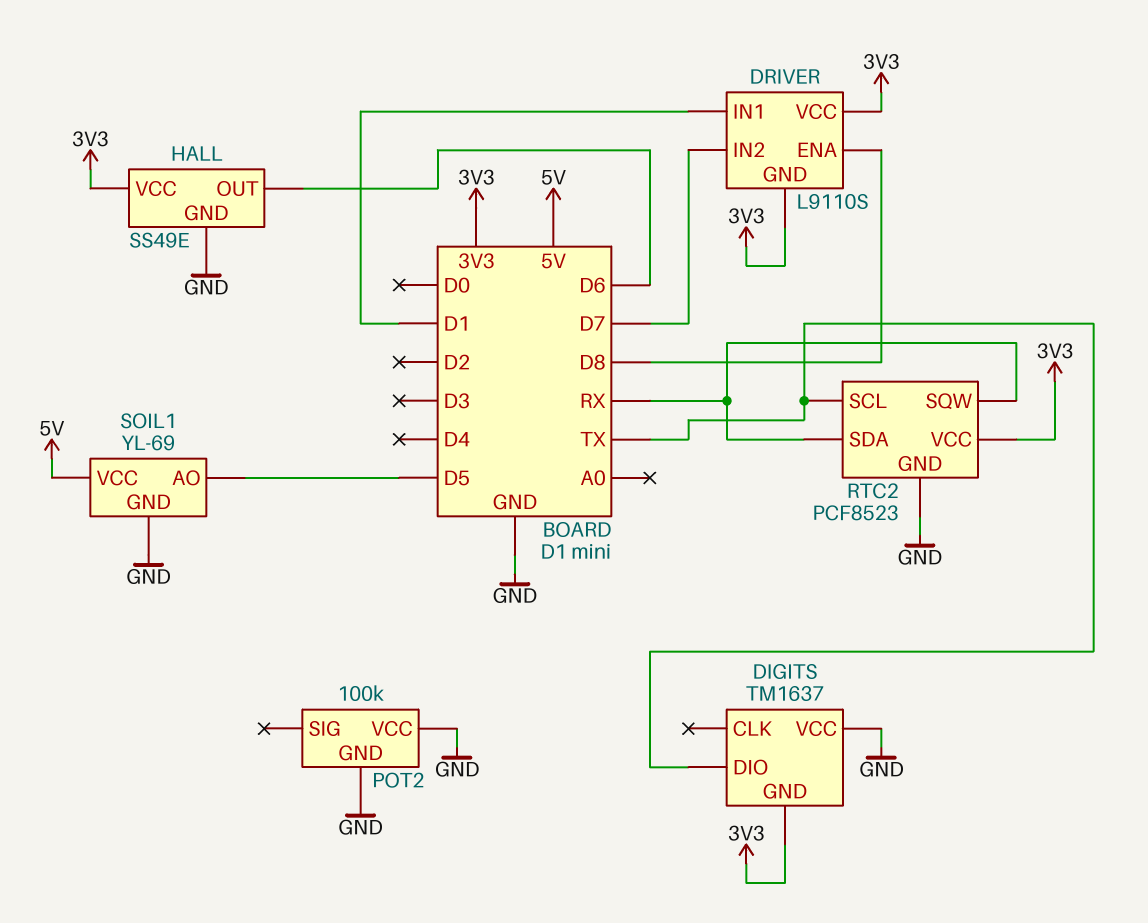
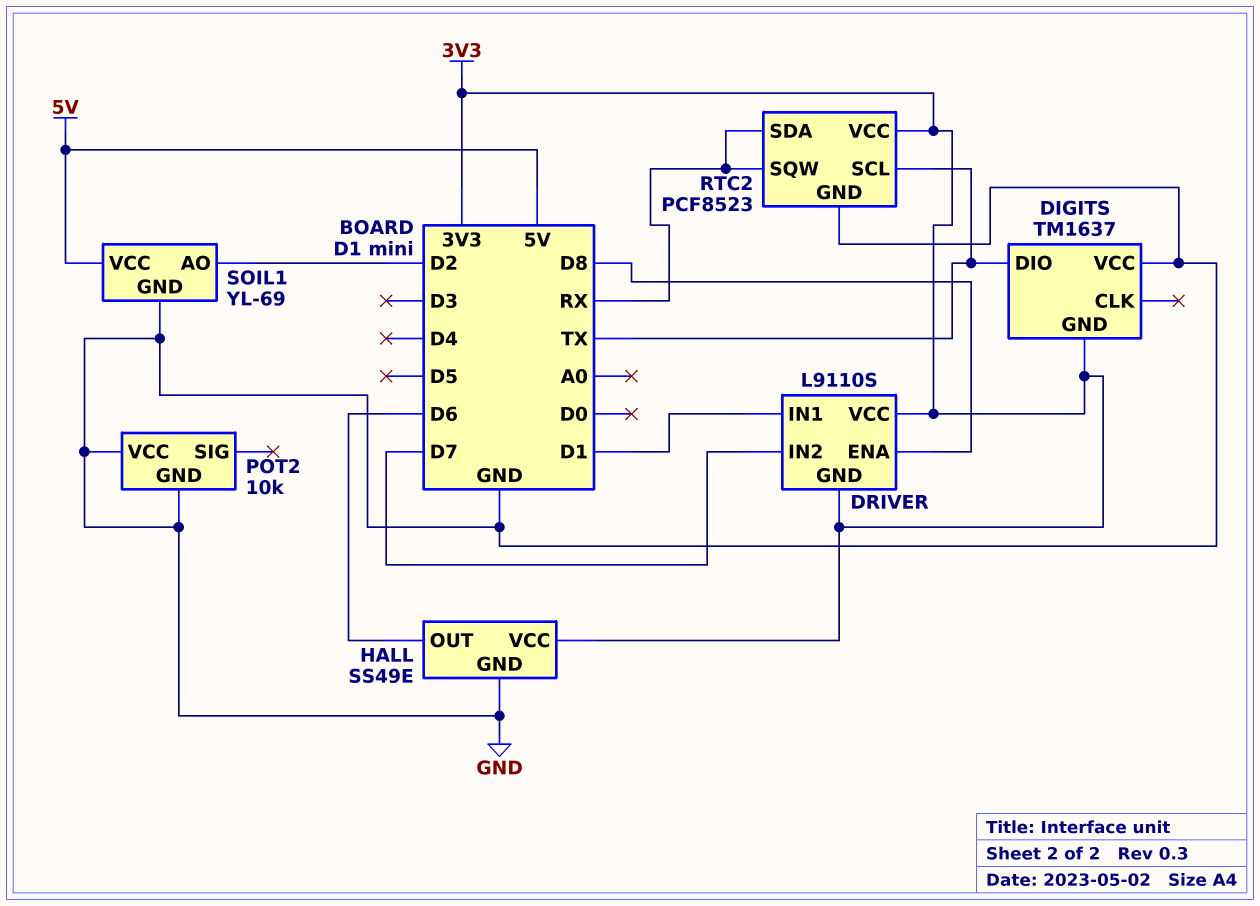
POT2: 100k -> 10k
SOIL1 pin AO: D5 -> D2

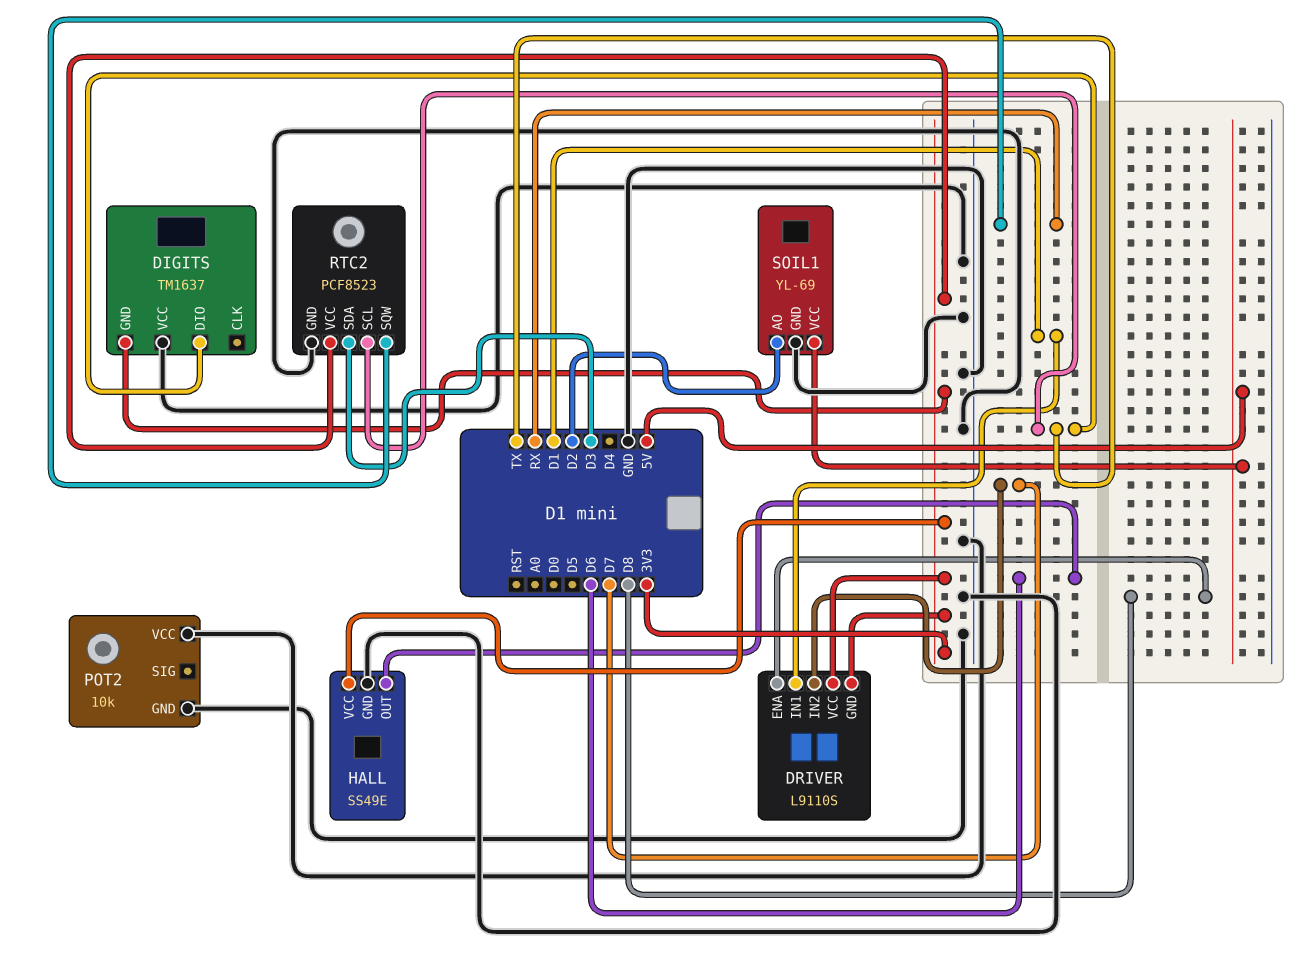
RTC2 pin SDA: RX -> D3

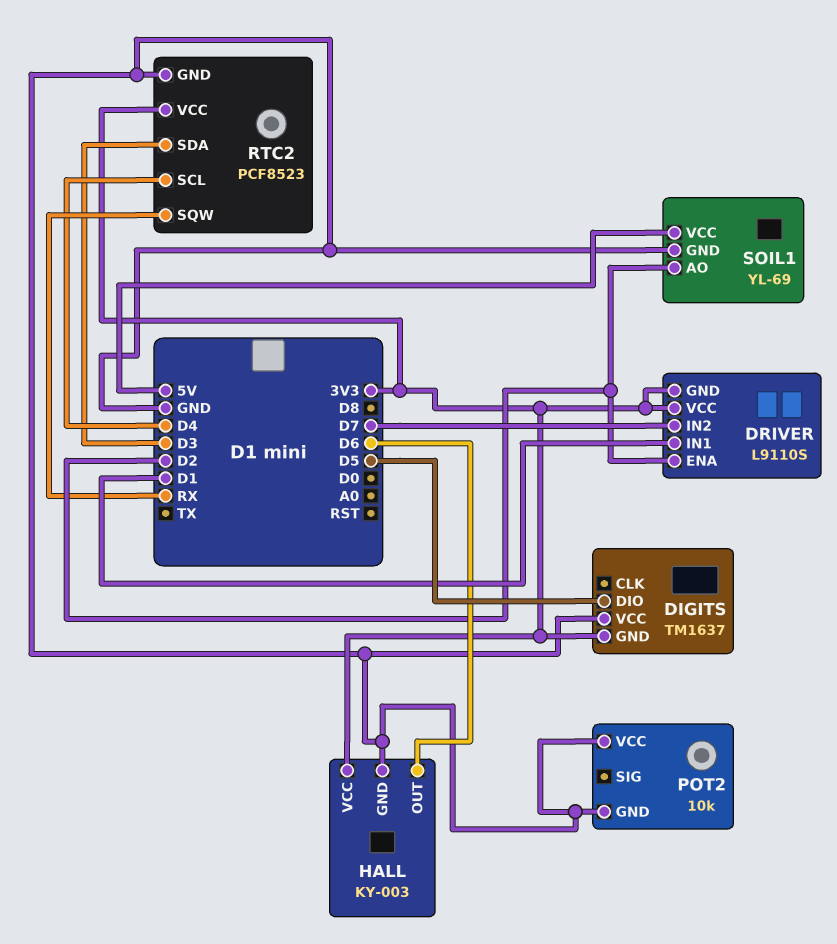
DIGITS pin DIO: TX -> D5
DRIVER pin ENA: D8 -> D2
HALL: SS49E -> KY-003
RTC2 pin SCL: TX -> D4

